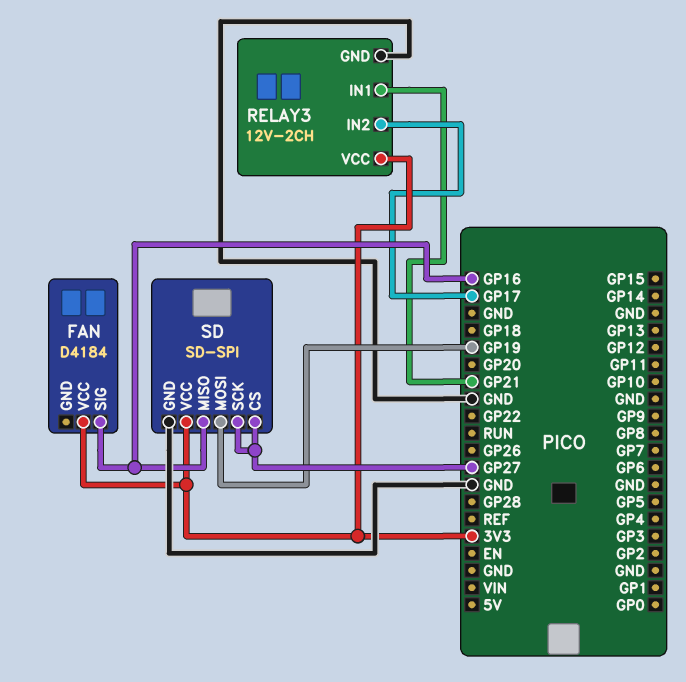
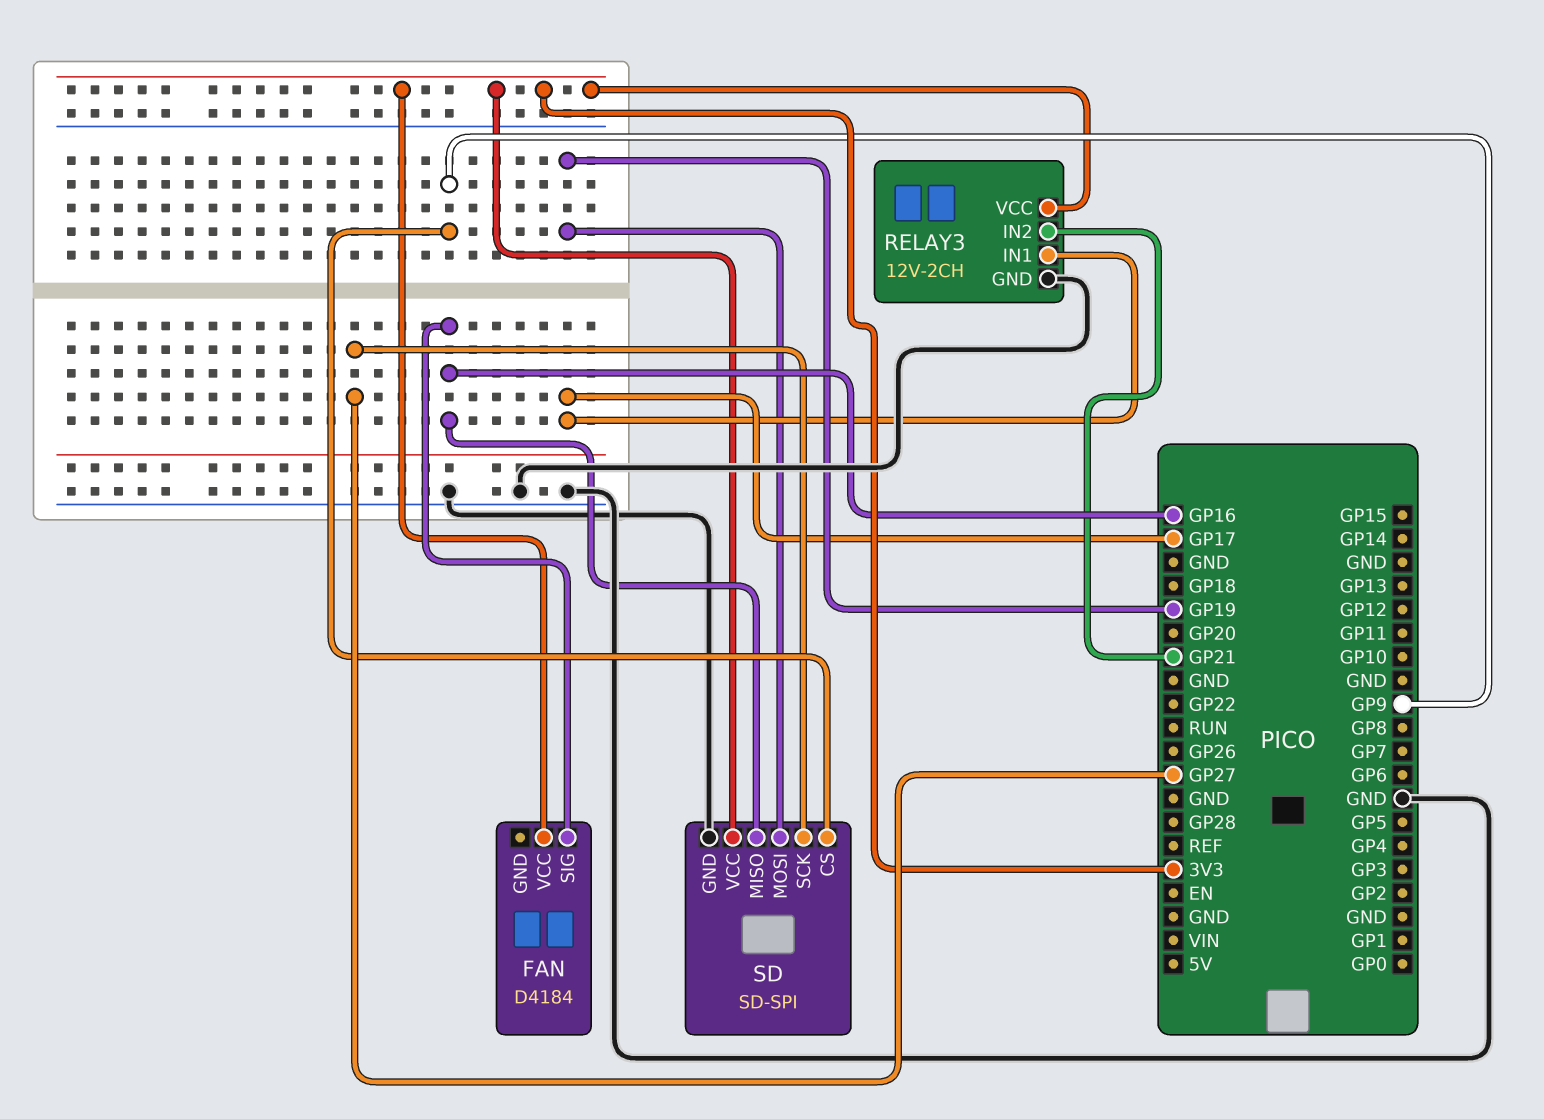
RELAY3 pin IN1: GP21 -> GP17
RELAY3 pin IN2: GP17 -> GP21
SD pin CS: GP27 -> GP9

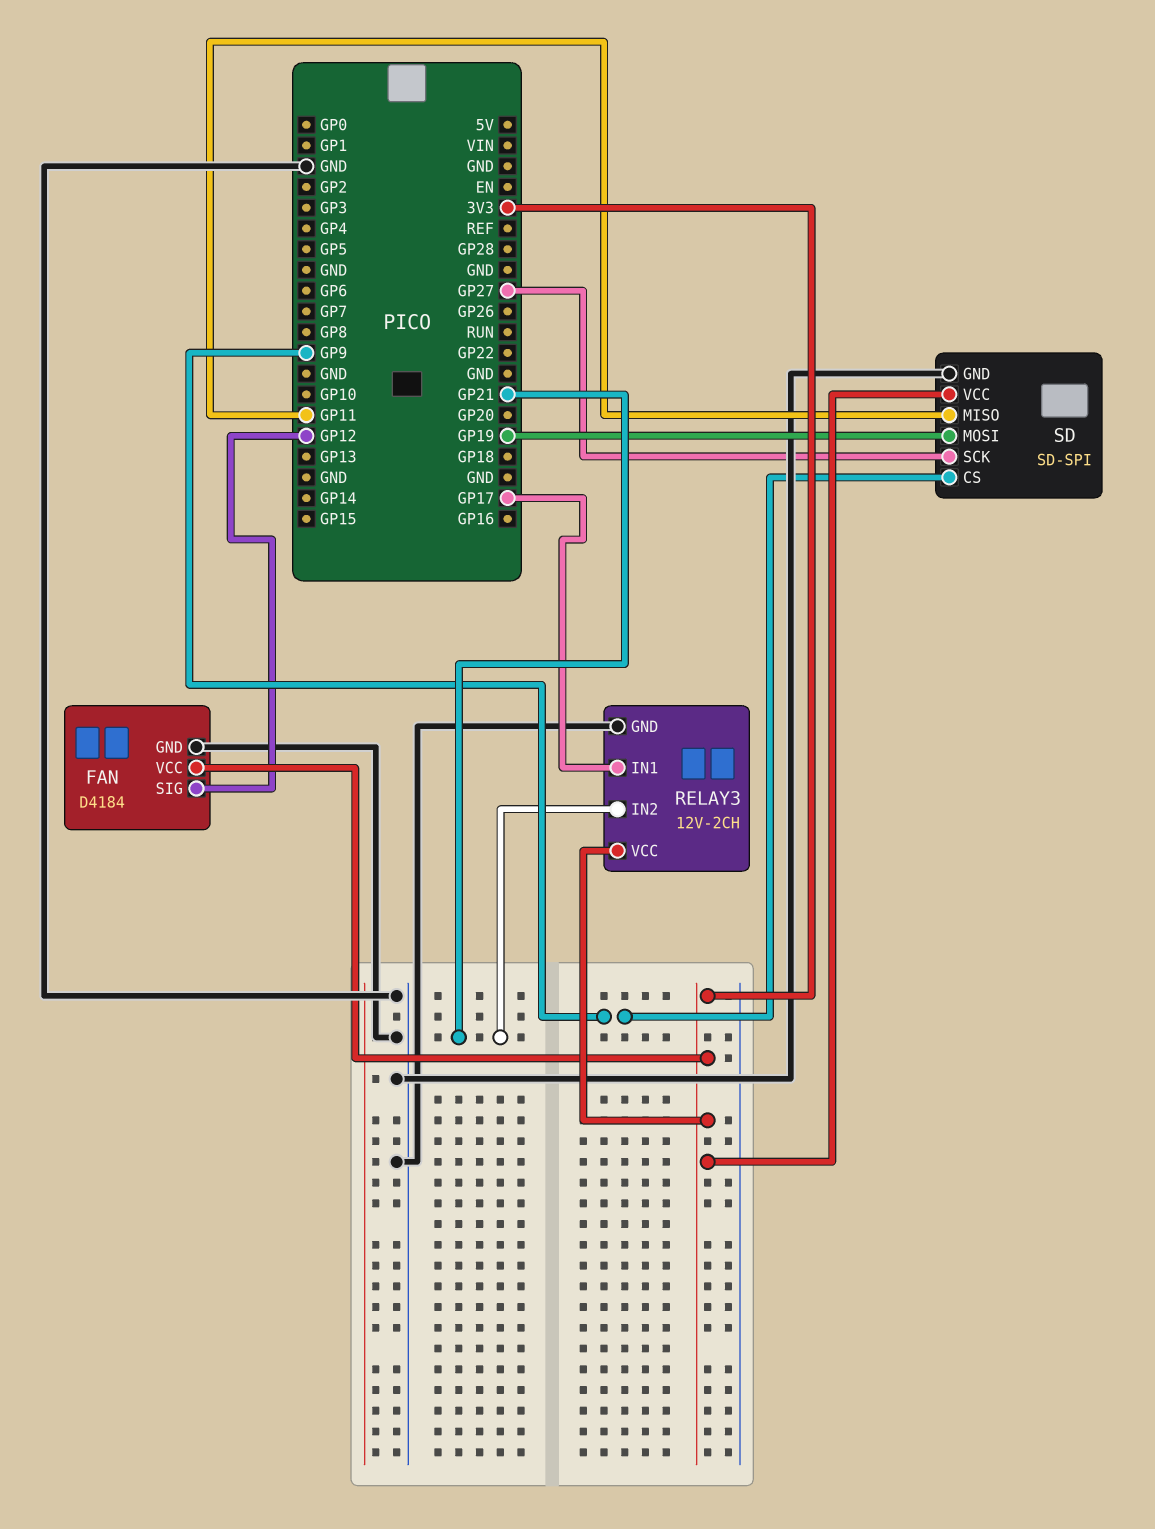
FAN pin GND: none -> GND
FAN pin SIG: GP16 -> GP12
SD pin MISO: GP16 -> GP11

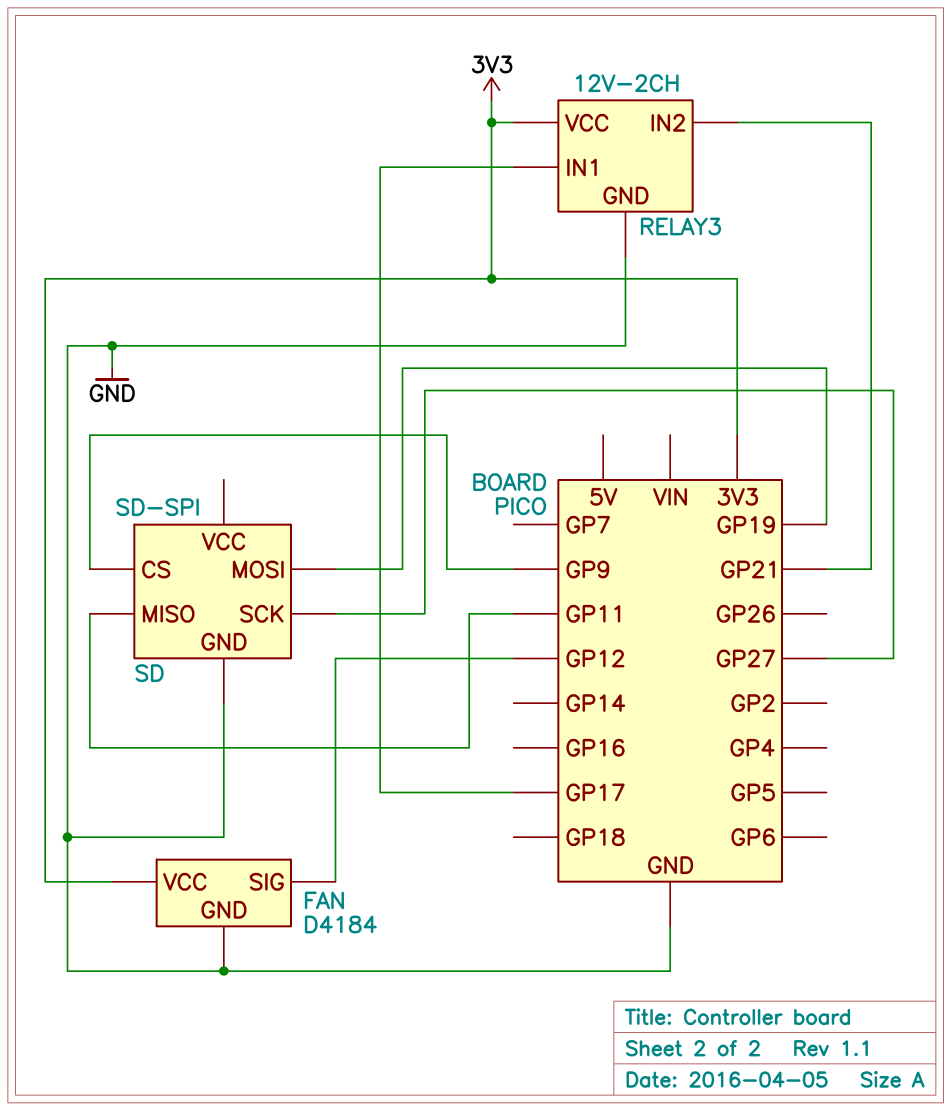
SD pin VCC: 3V3 -> none

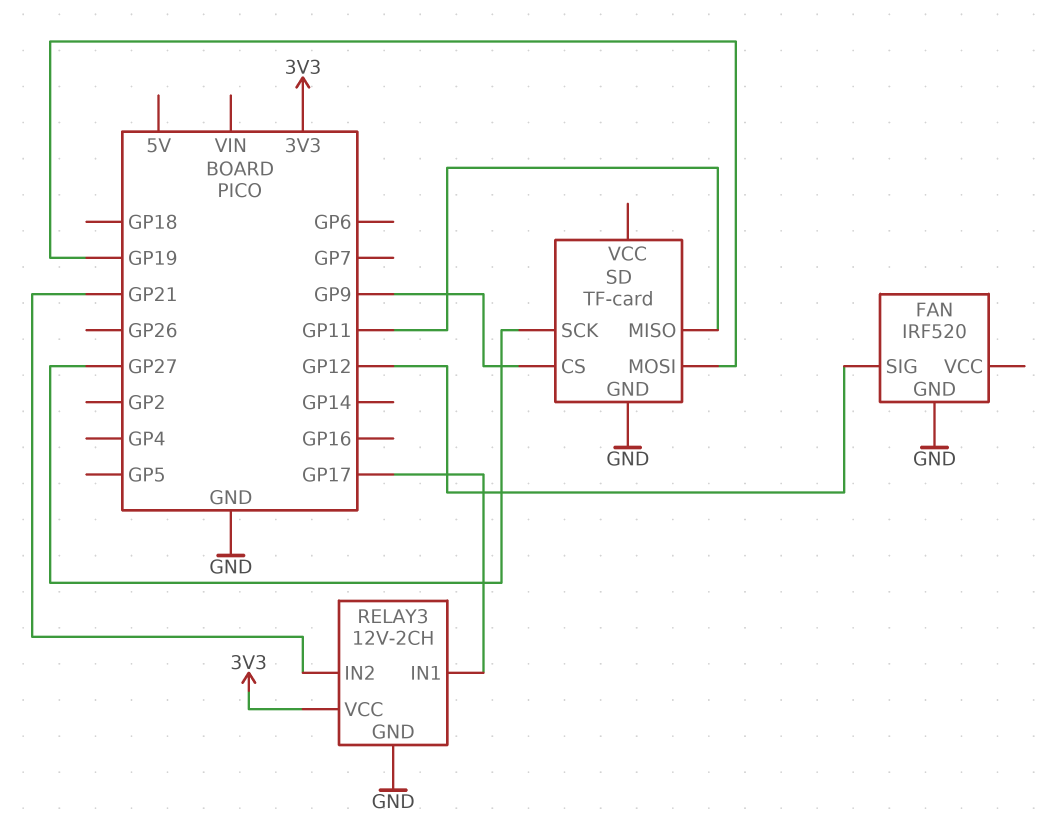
FAN: D4184 -> IRF520
FAN pin VCC: 3V3 -> none
SD: SD-SPI -> TF-card

